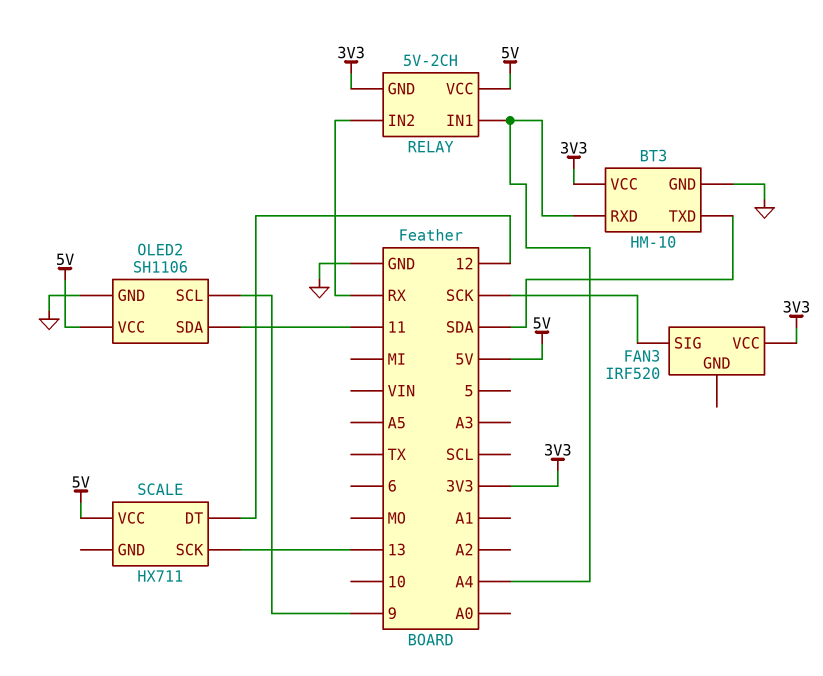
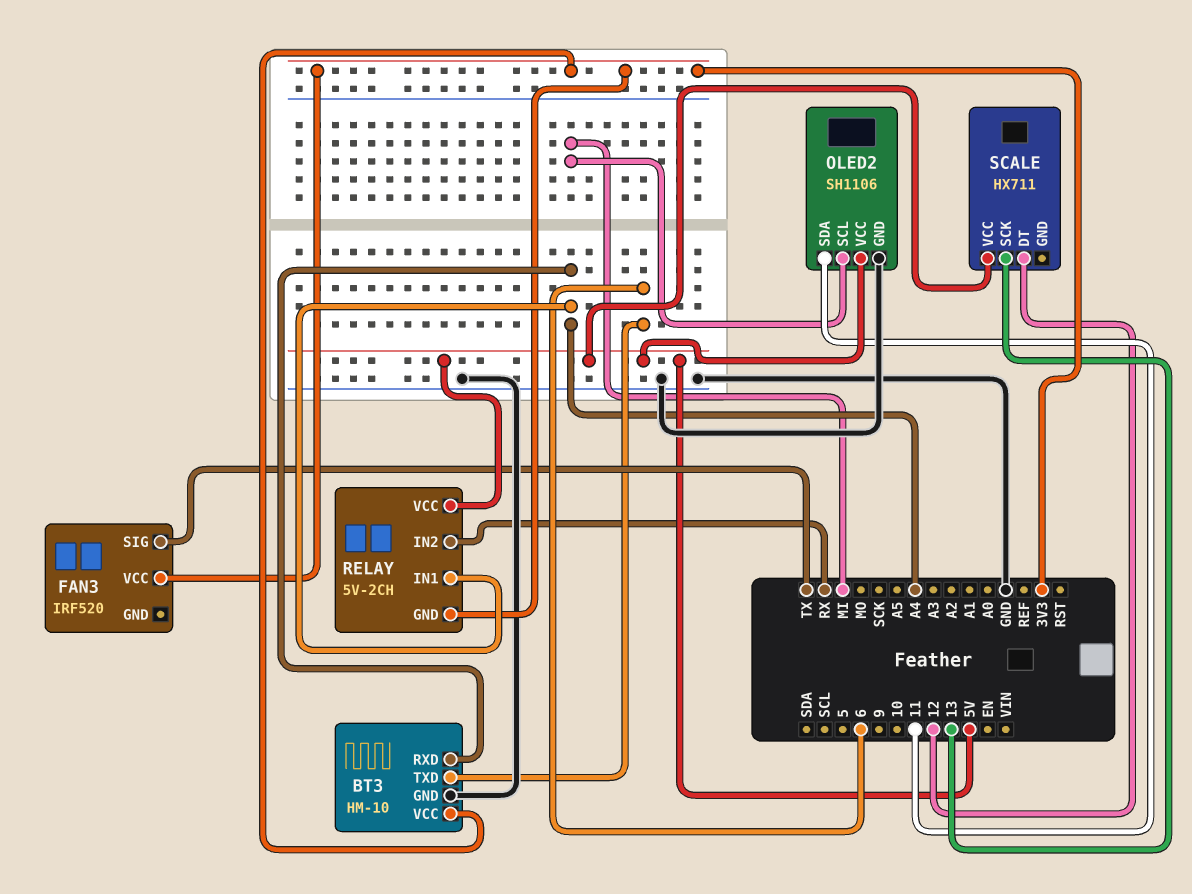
BT3 pin TXD: SDA -> 6
FAN3 pin SIG: SCK -> TX
OLED2 pin SCL: 9 -> MI

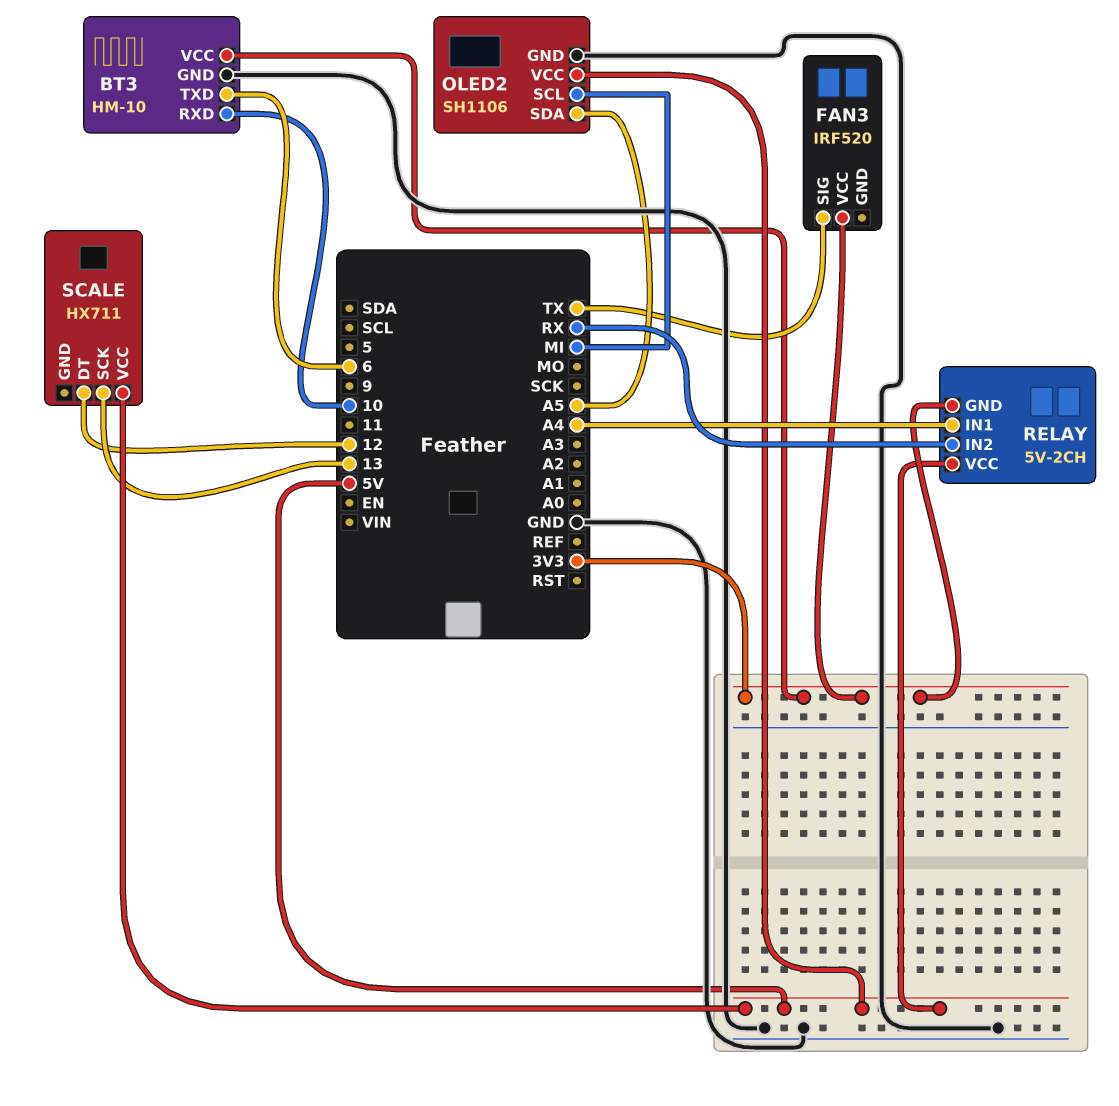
BT3 pin RXD: A4 -> 10
OLED2 pin SDA: 11 -> A5

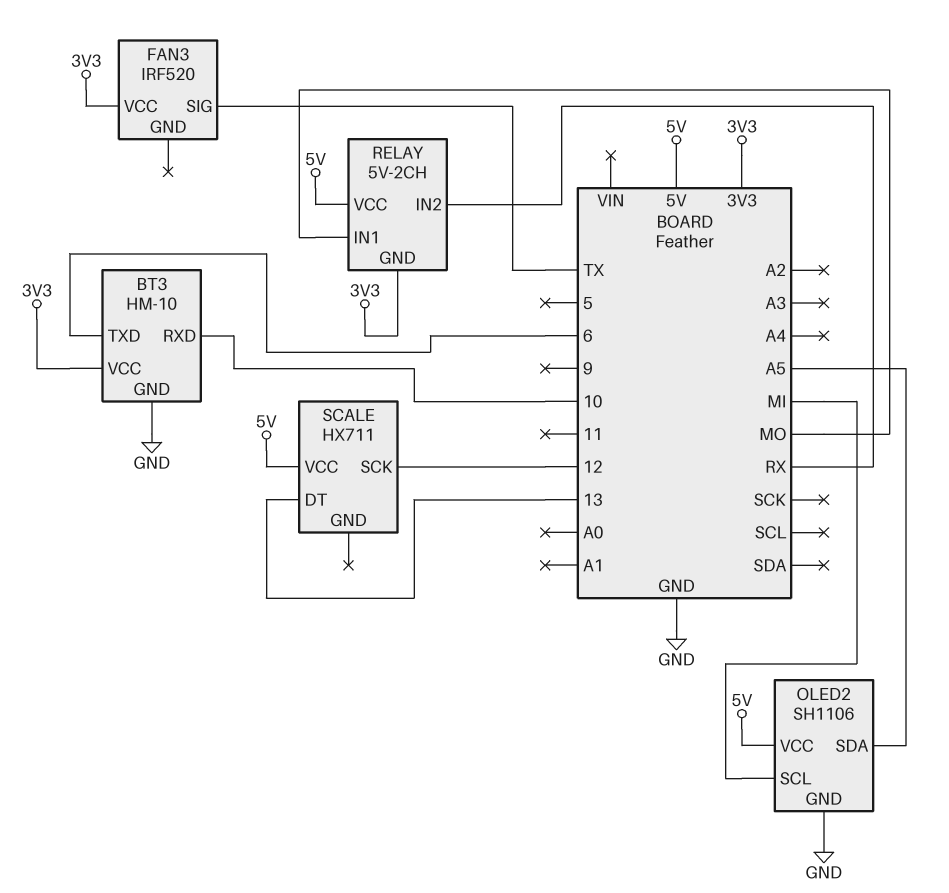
RELAY pin IN1: A4 -> MO
SCALE pin DT: 12 -> 13
SCALE pin SCK: 13 -> 12

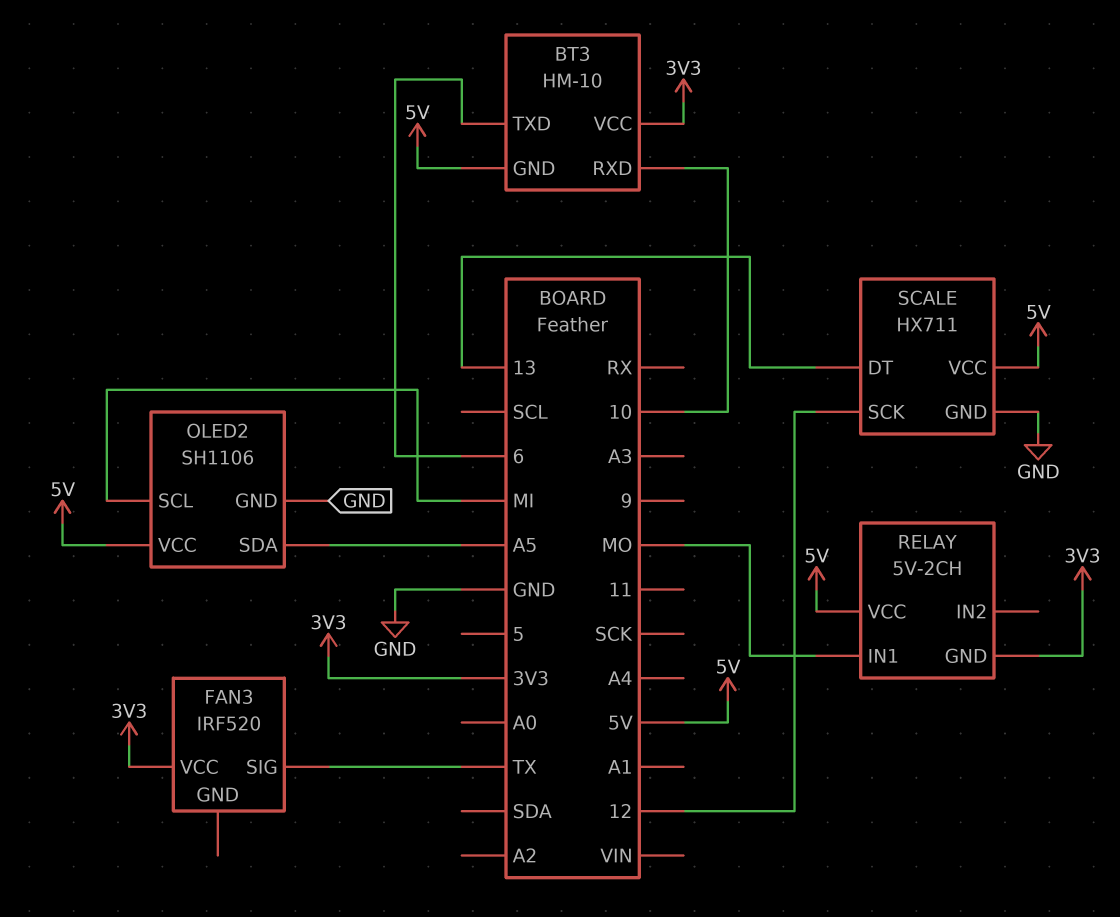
BT3 pin GND: GND -> 5V
RELAY pin IN2: RX -> none
SCALE pin GND: none -> GND

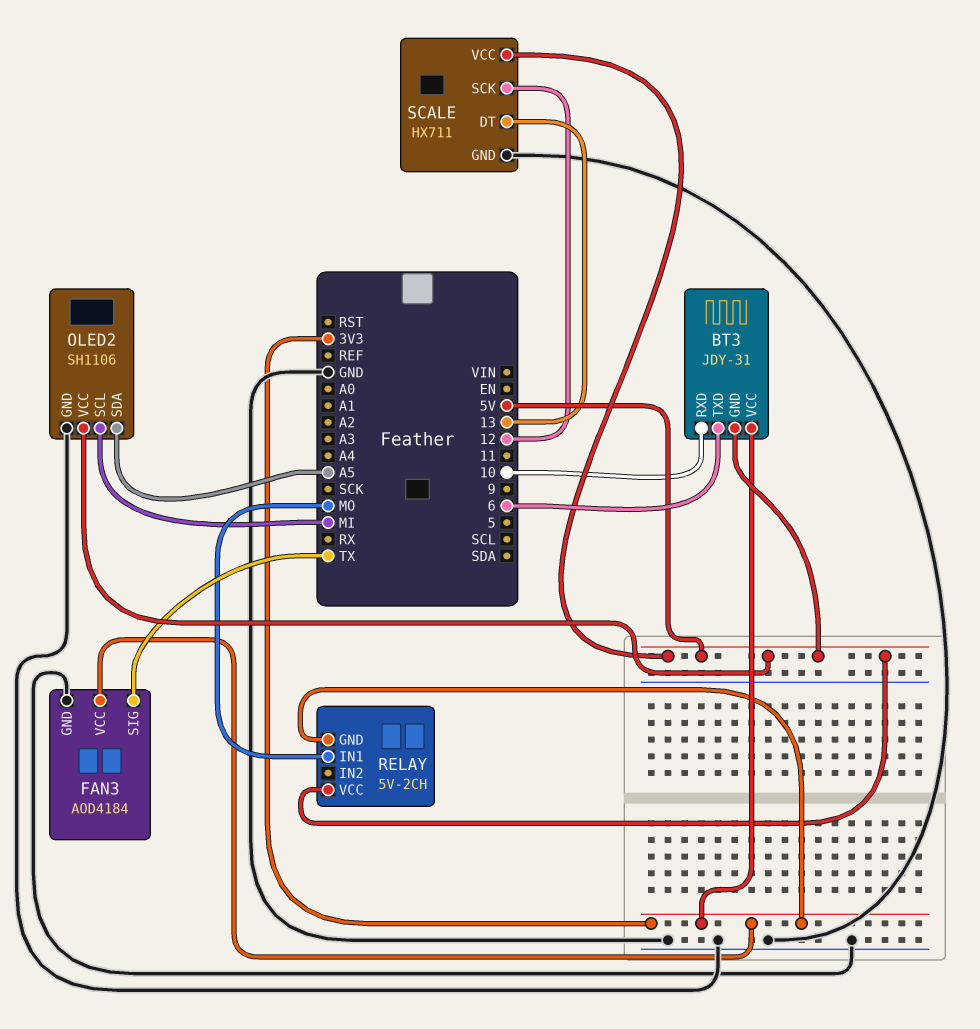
BT3: HM-10 -> JDY-31
FAN3: IRF520 -> AOD4184
FAN3 pin GND: none -> GND

